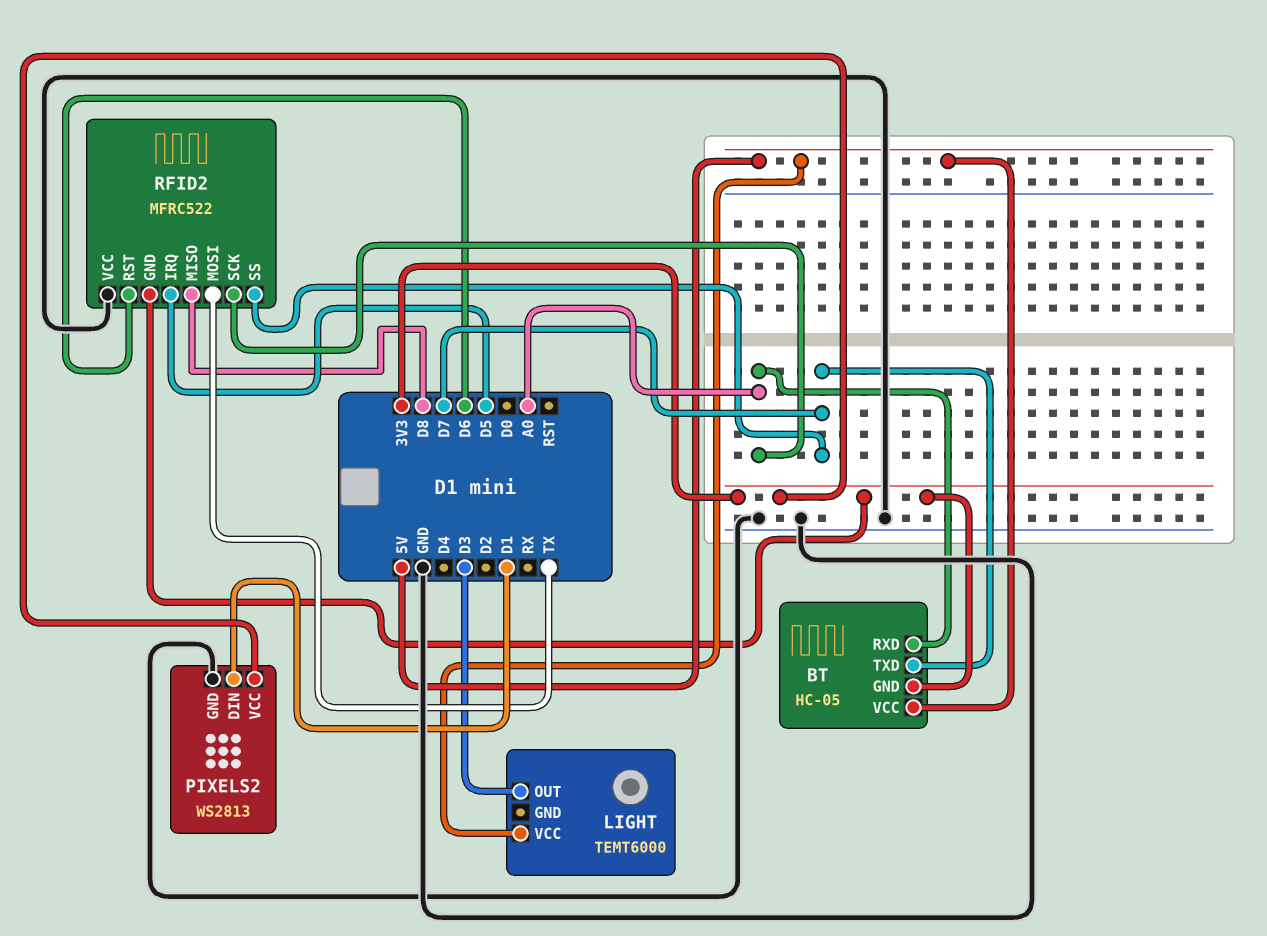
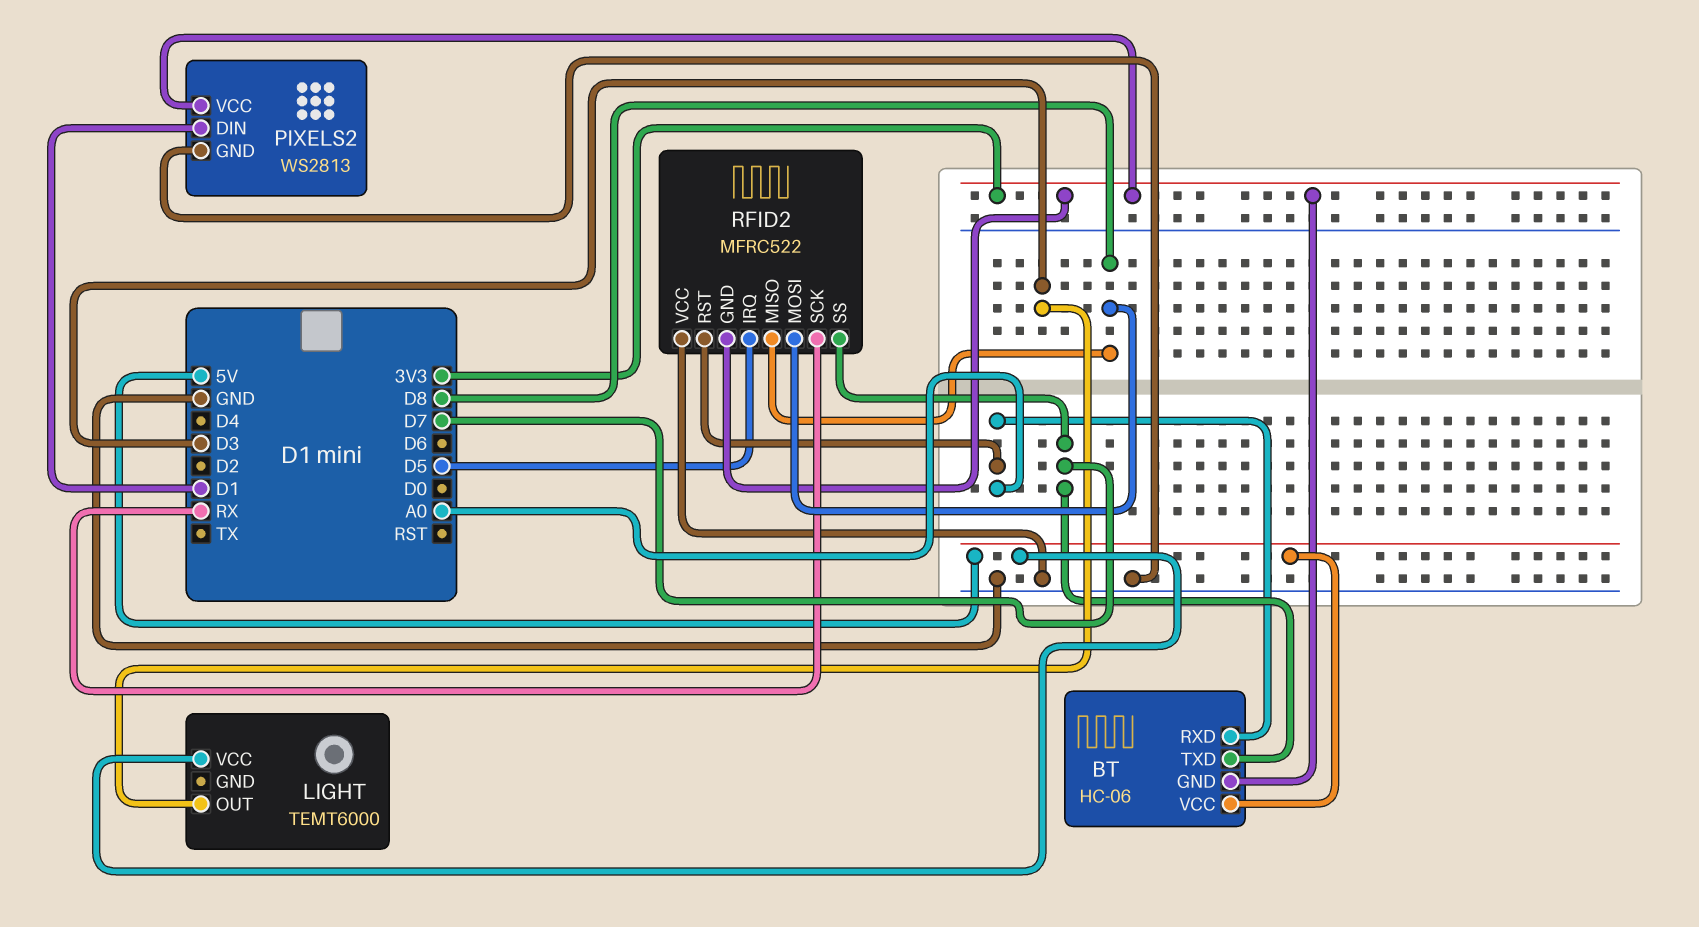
BT: HC-05 -> HC-06
RFID2 pin MOSI: TX -> D8
RFID2 pin RST: D6 -> A0
RFID2 pin SCK: A0 -> RX

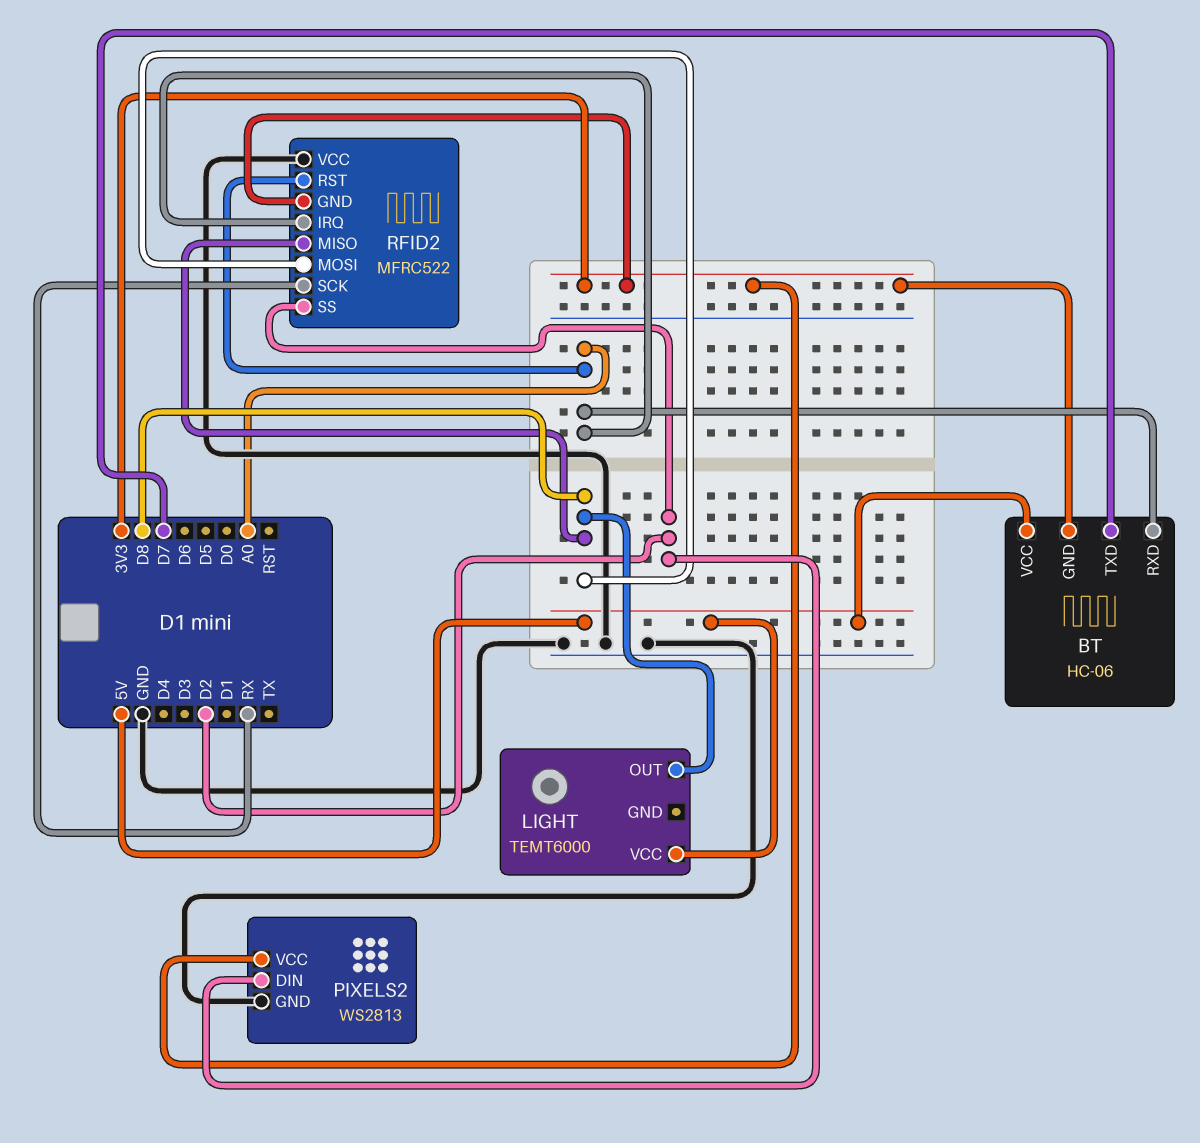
LIGHT pin OUT: D3 -> D8
PIXELS2 pin DIN: D1 -> D2
RFID2 pin IRQ: D5 -> A0
RFID2 pin SS: D7 -> D2

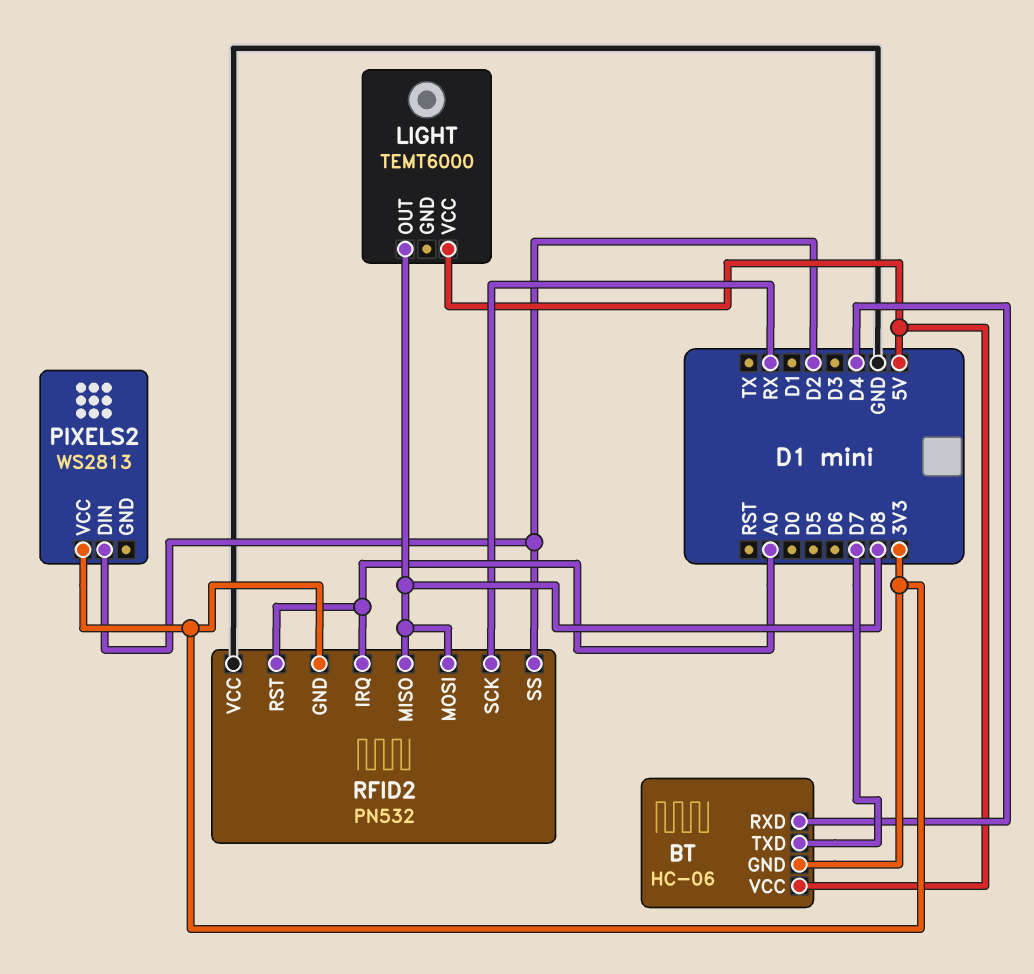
BT pin RXD: A0 -> D4
PIXELS2 pin GND: GND -> none
RFID2: MFRC522 -> PN532

